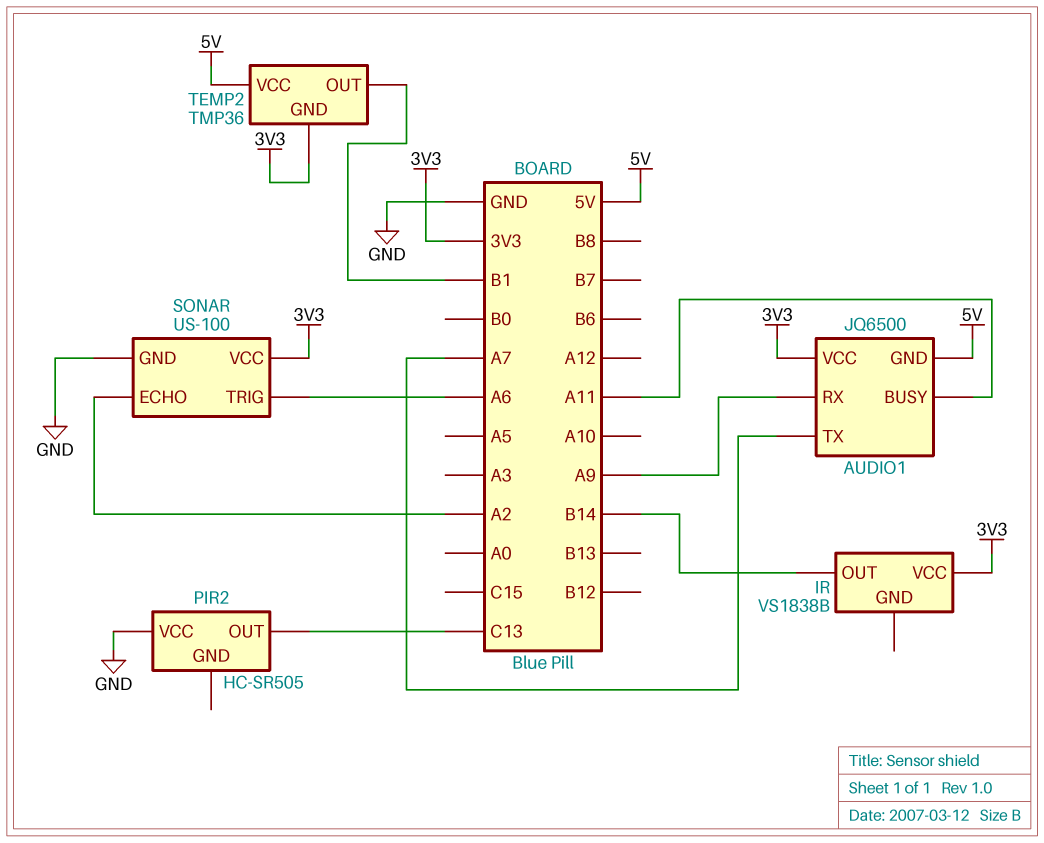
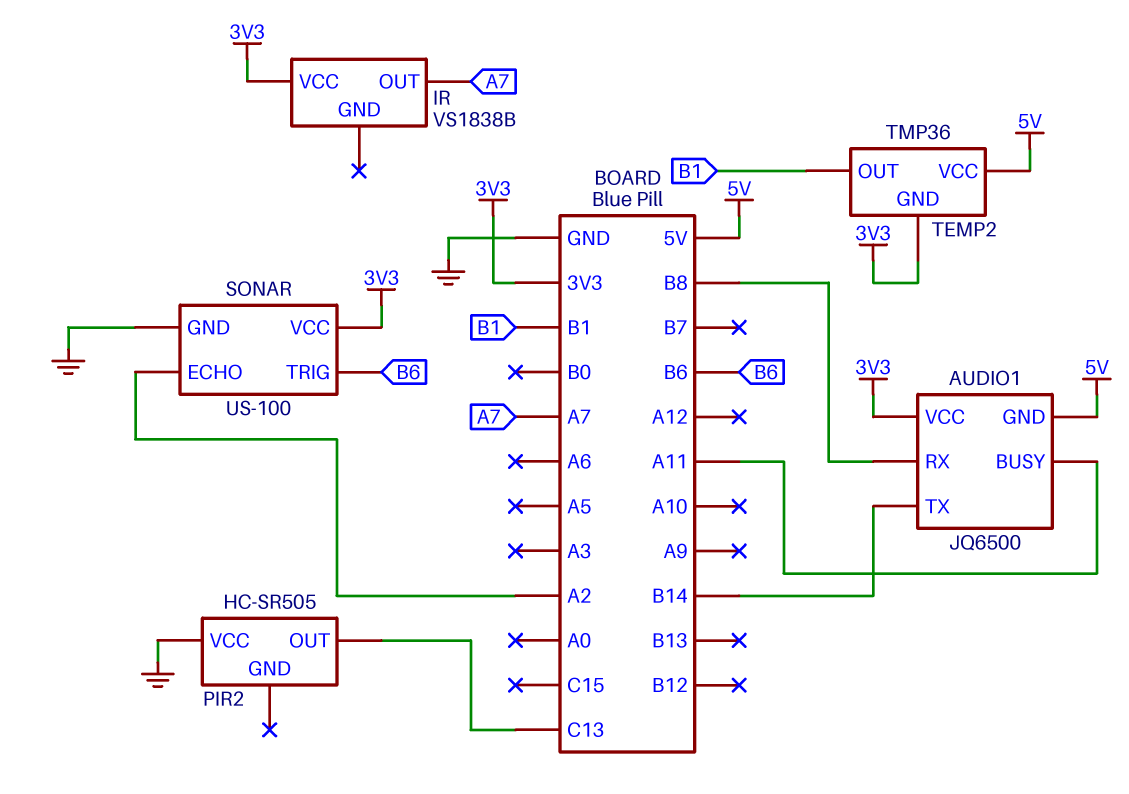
AUDIO1 pin RX: A9 -> B8
AUDIO1 pin TX: A7 -> B14
IR pin OUT: B14 -> A7
SONAR pin TRIG: A6 -> B6

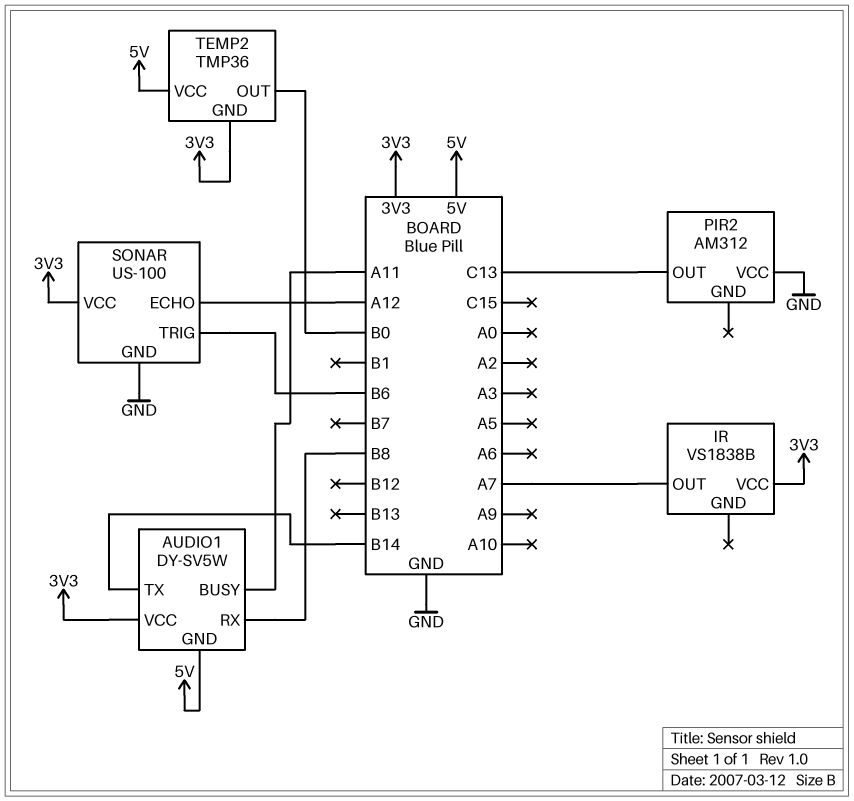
AUDIO1: JQ6500 -> DY-SV5W
PIR2: HC-SR505 -> AM312
SONAR pin ECHO: A2 -> A12
TEMP2 pin OUT: B1 -> B0

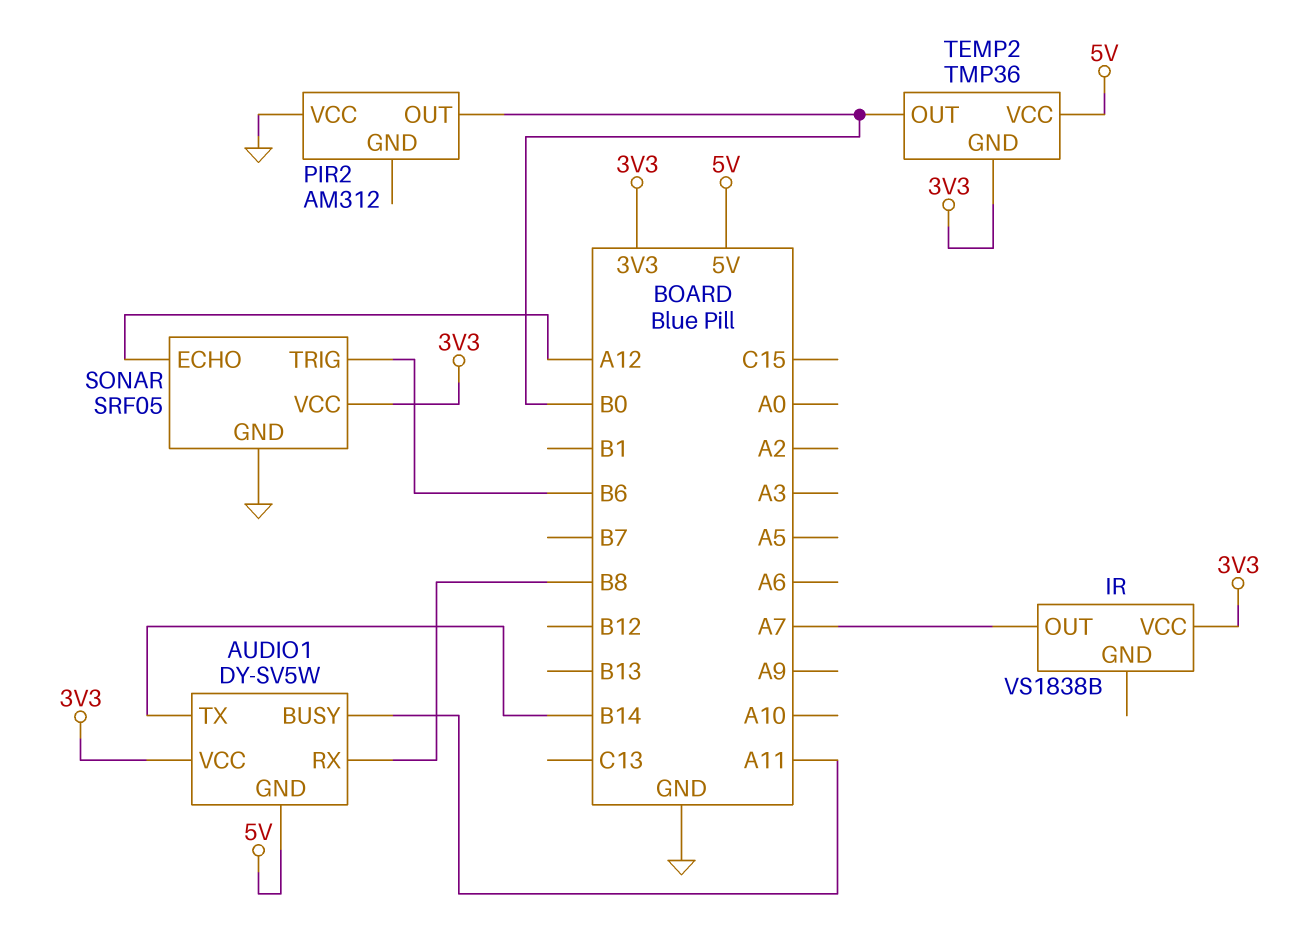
PIR2 pin OUT: C13 -> B0
SONAR: US-100 -> SRF05

